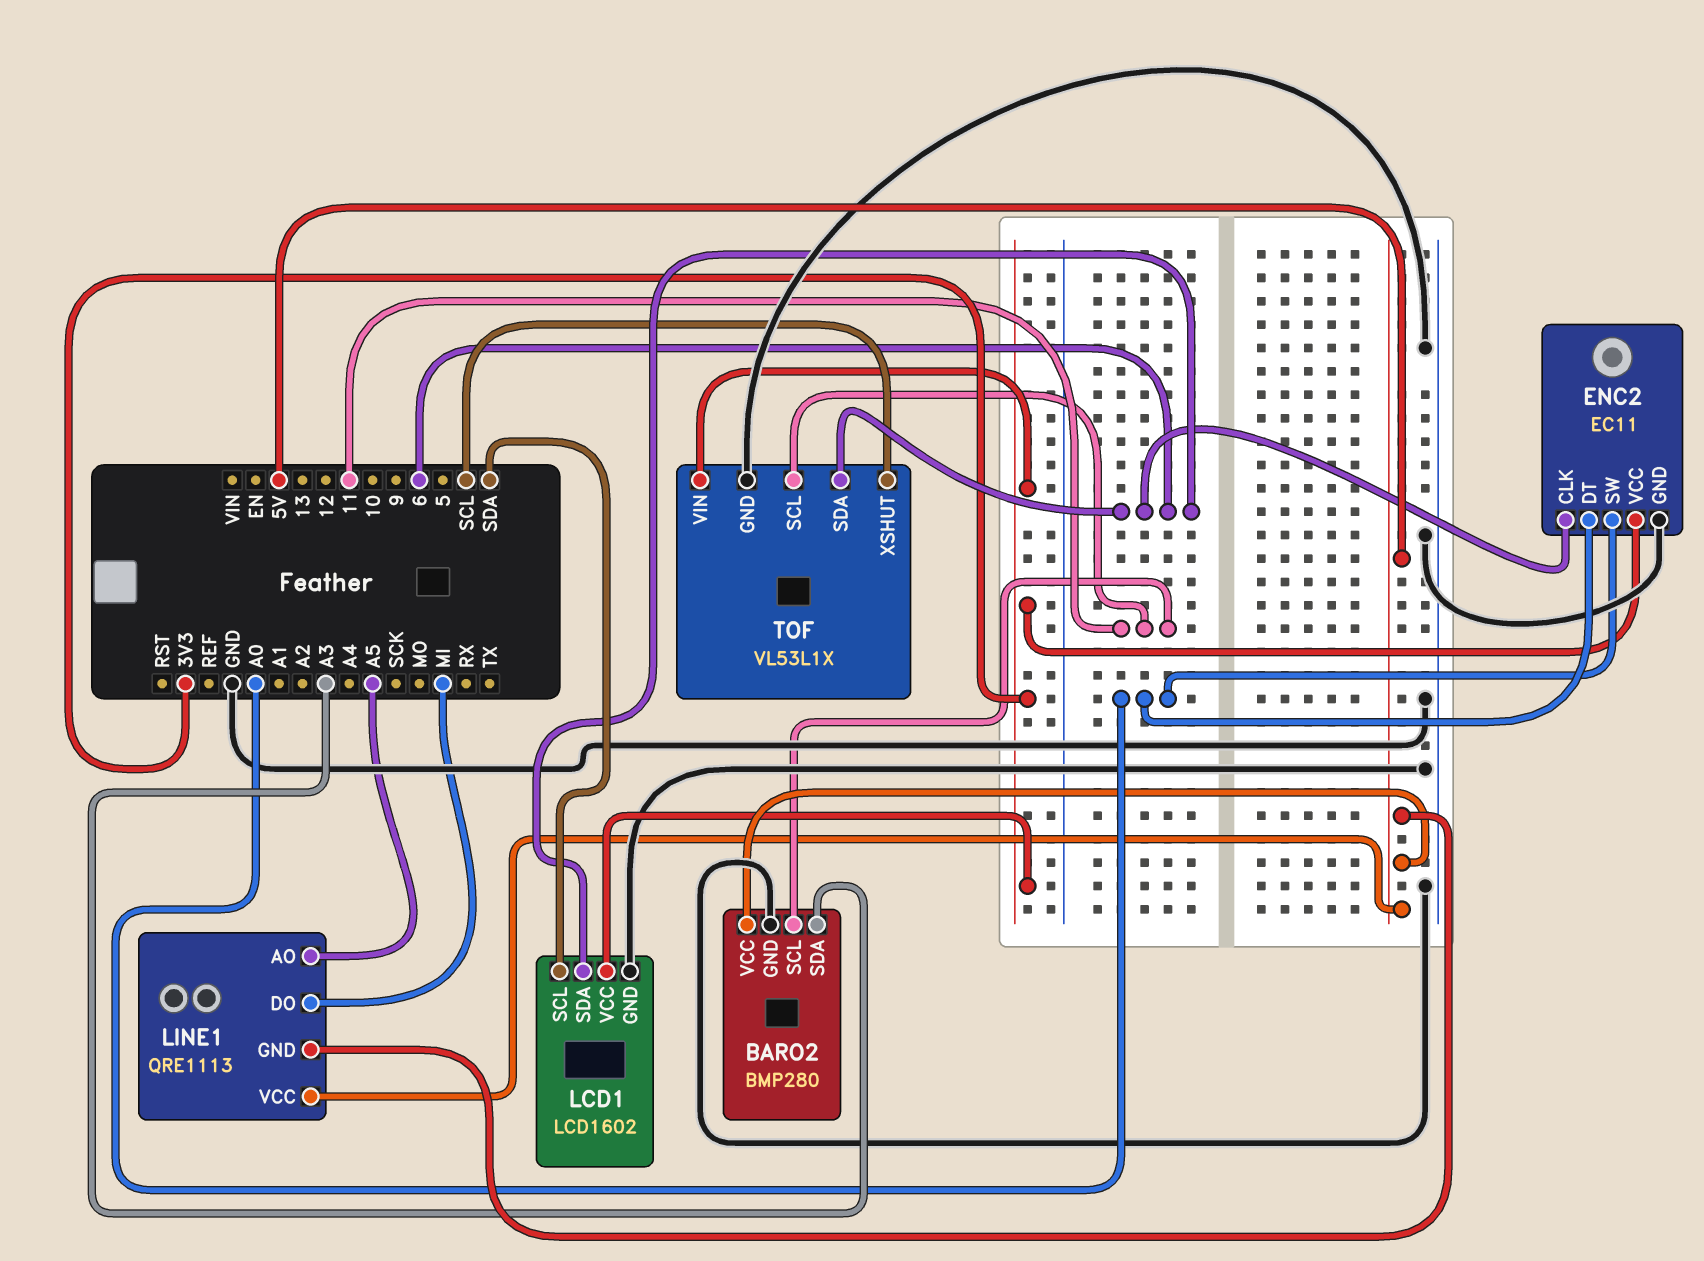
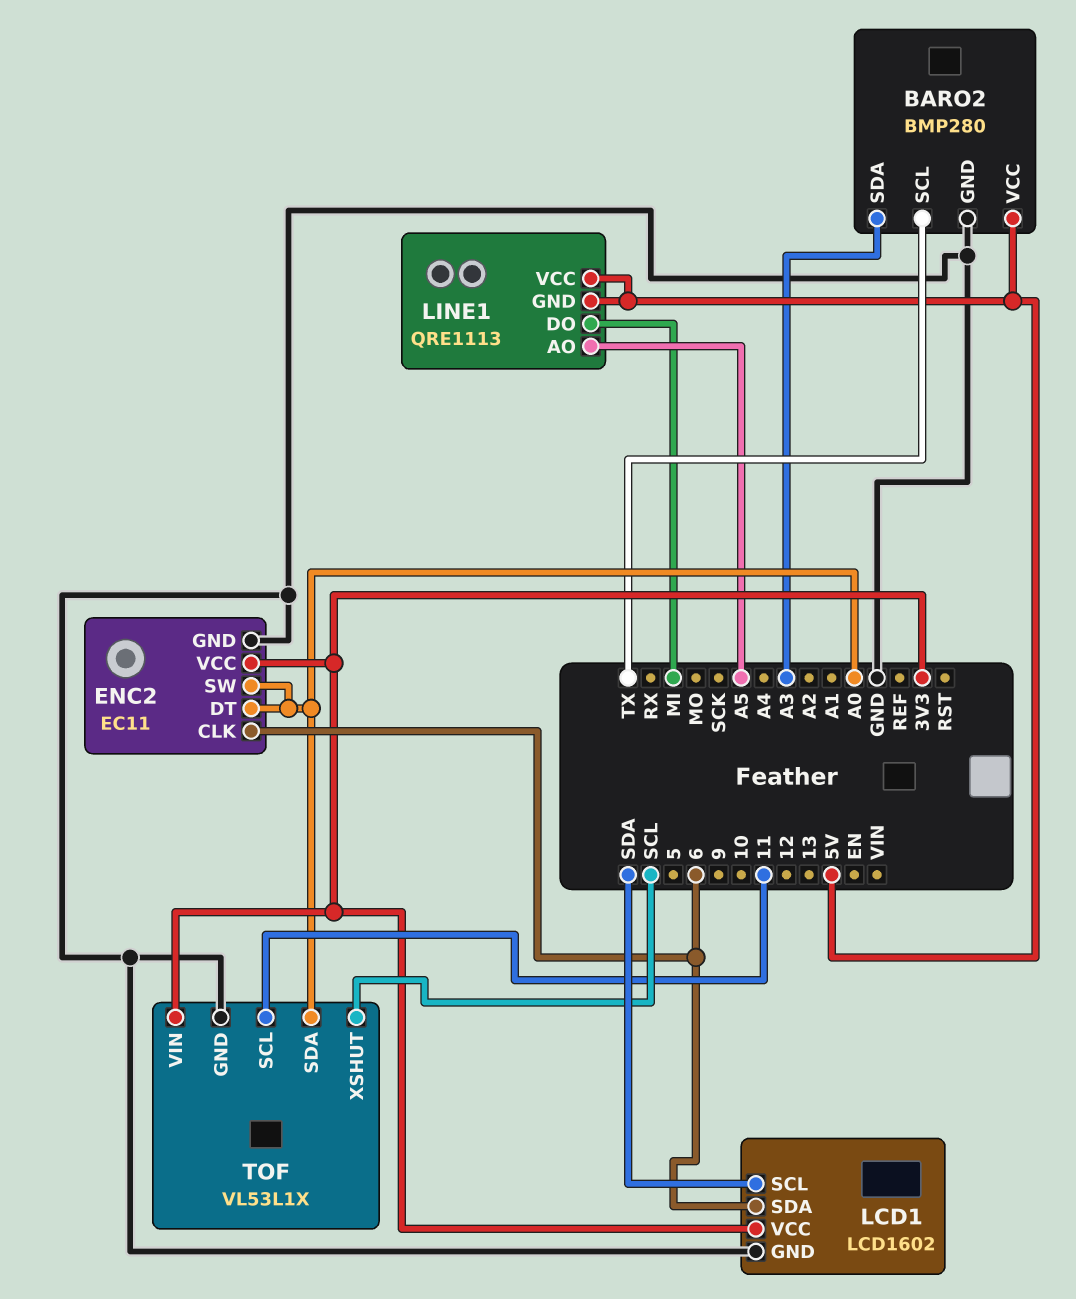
BARO2 pin SCL: 11 -> TX
TOF pin SDA: 6 -> A0

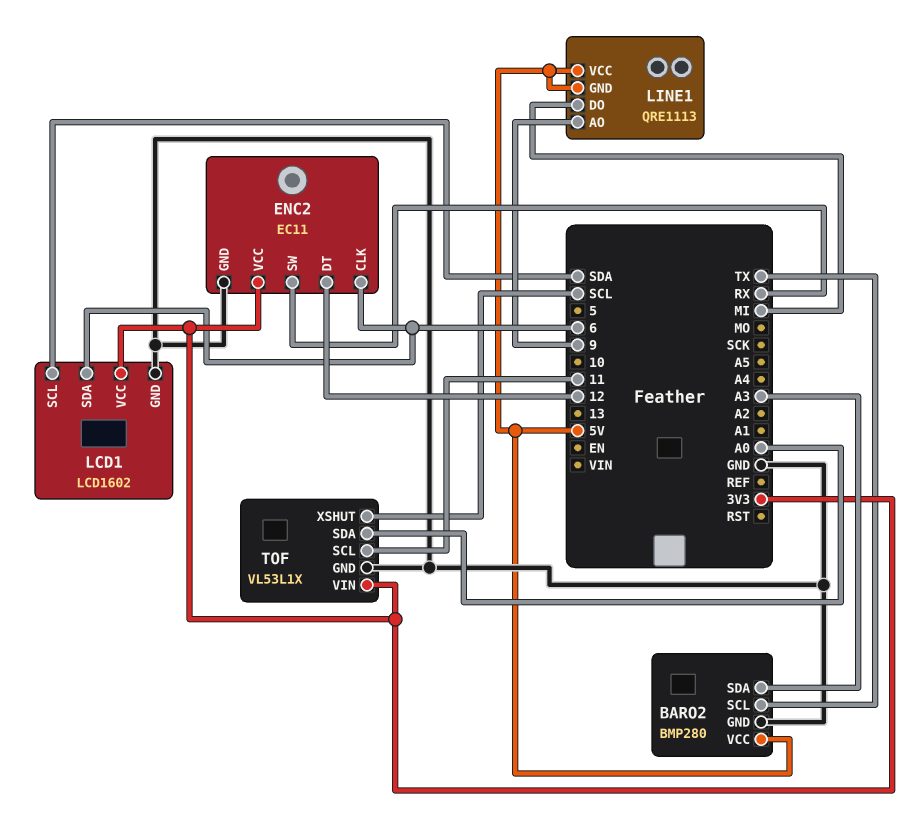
ENC2 pin DT: A0 -> 12
ENC2 pin SW: A0 -> RX
LINE1 pin AO: A5 -> 9

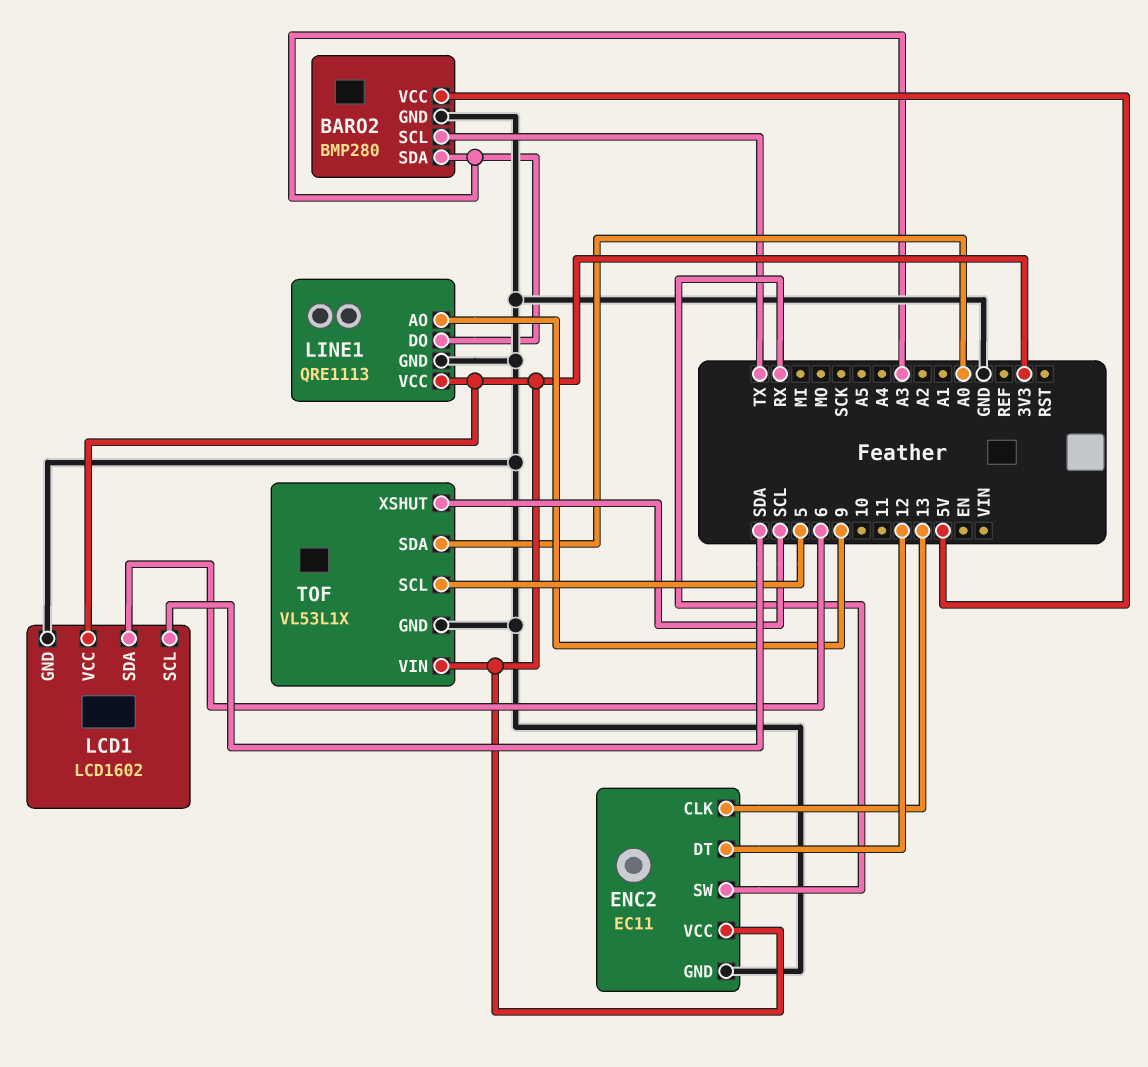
ENC2 pin CLK: 6 -> 13
LINE1 pin DO: MI -> A3
LINE1 pin GND: 5V -> GND
LINE1 pin VCC: 5V -> 3V3
TOF pin SCL: 11 -> 5

